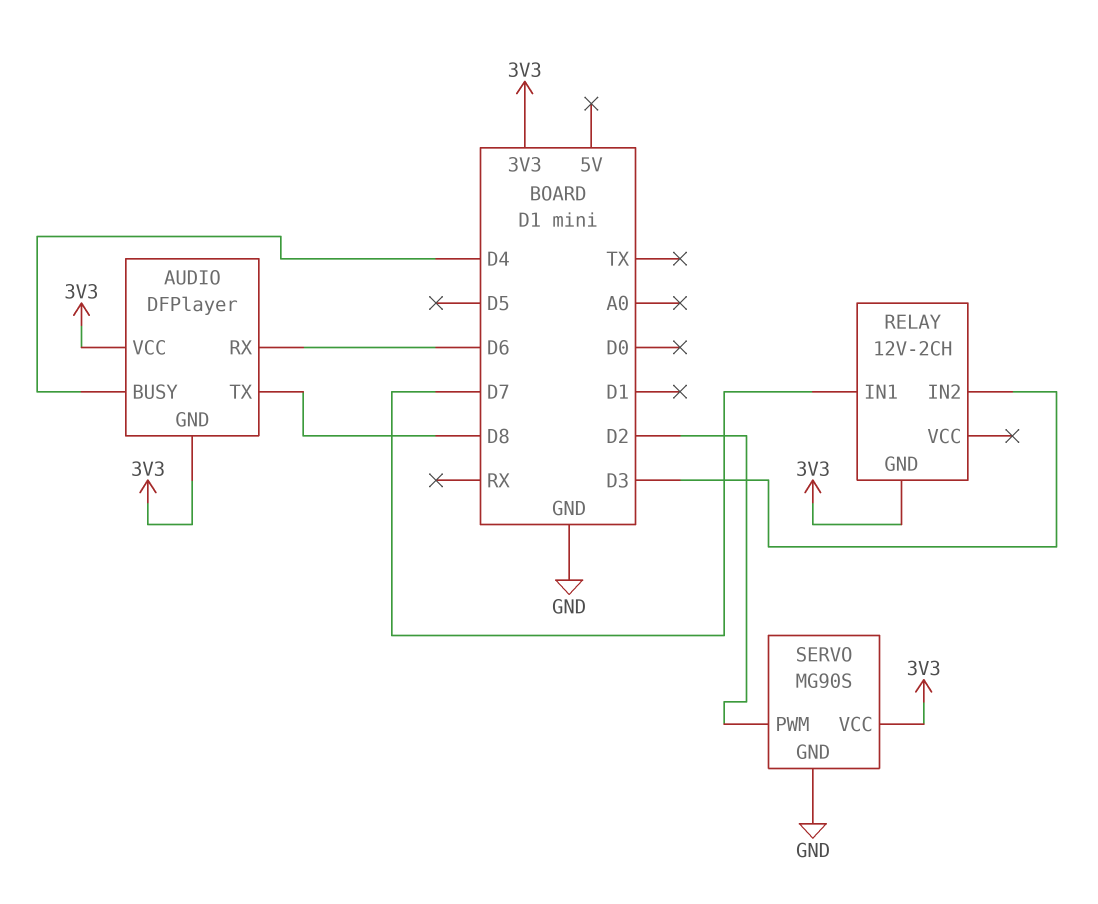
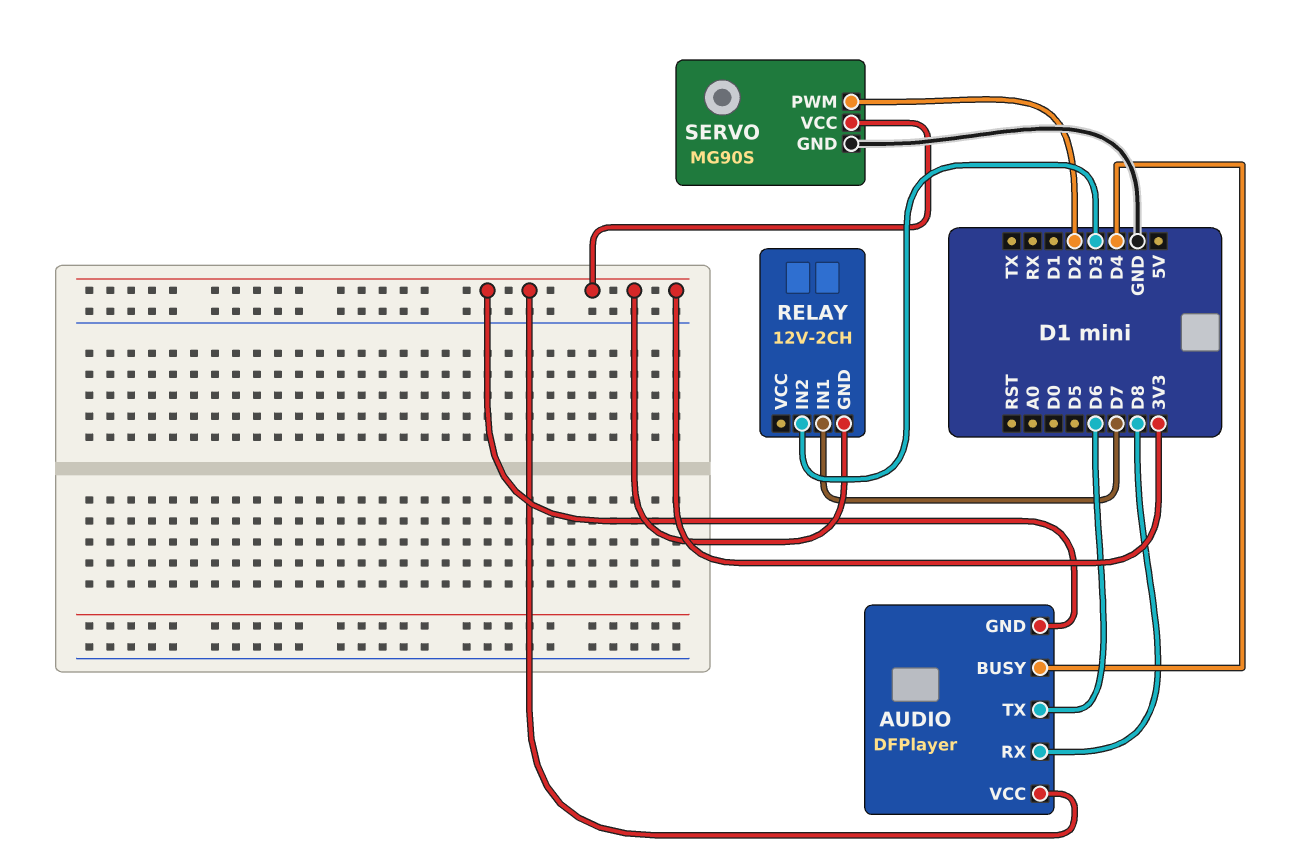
AUDIO pin RX: D6 -> D8
AUDIO pin TX: D8 -> D6

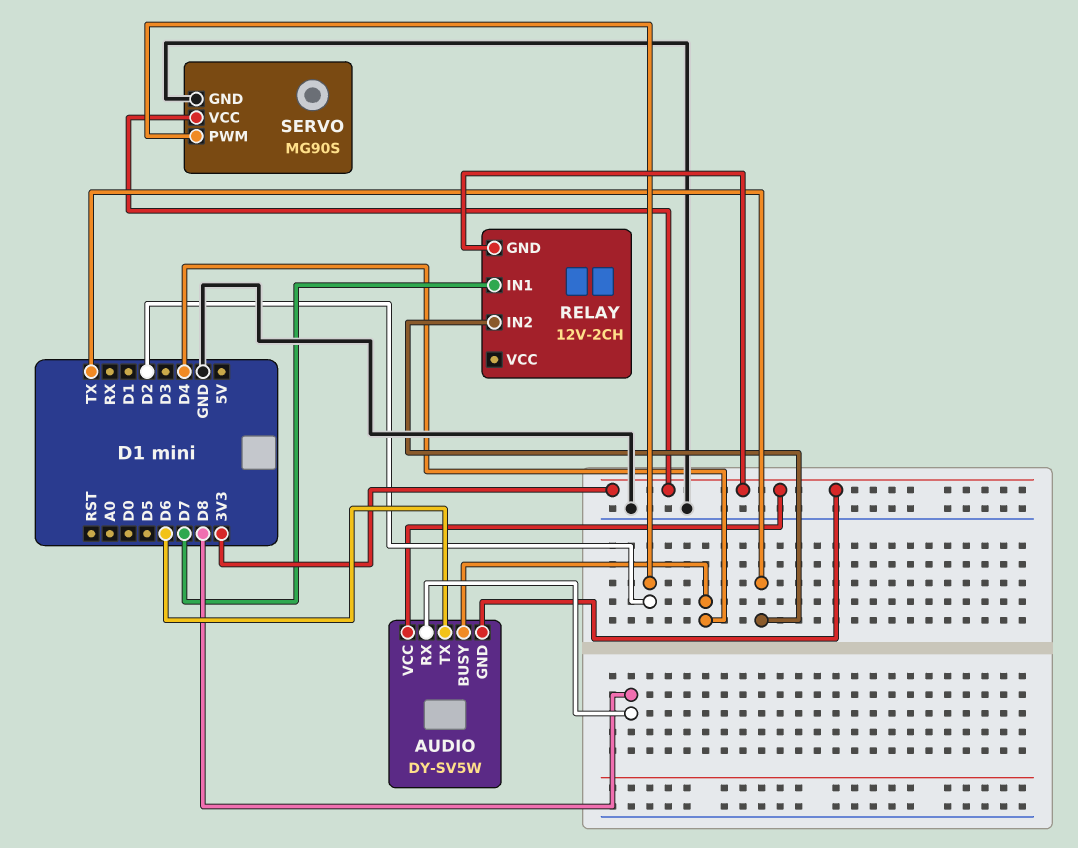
AUDIO: DFPlayer -> DY-SV5W
RELAY pin IN2: D3 -> TX

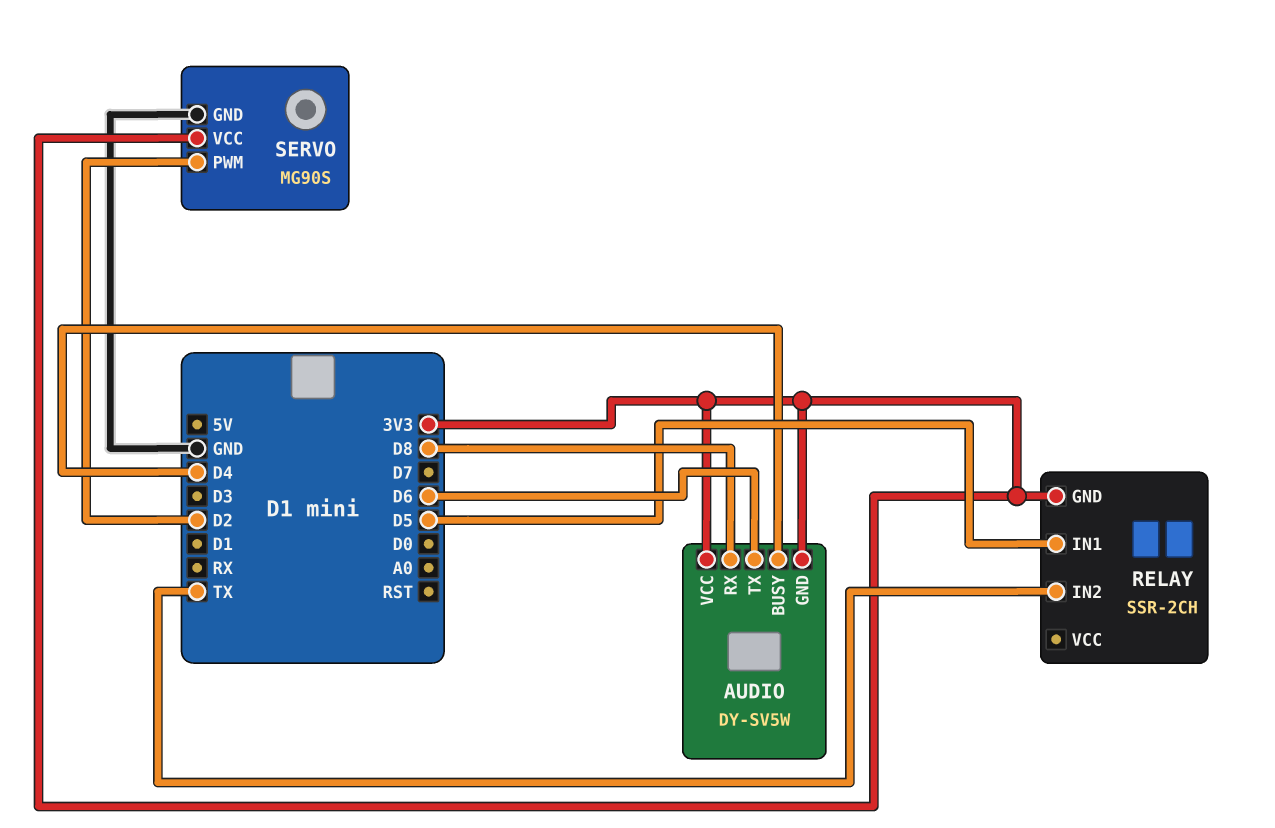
RELAY: 12V-2CH -> SSR-2CH
RELAY pin IN1: D7 -> D5

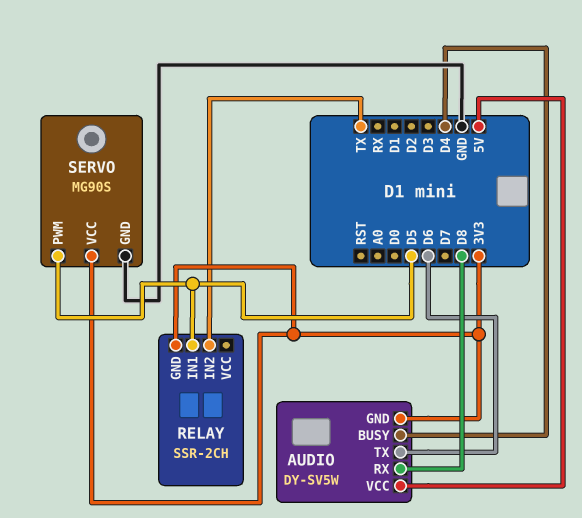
AUDIO pin VCC: 3V3 -> 5V
SERVO pin PWM: D2 -> D5

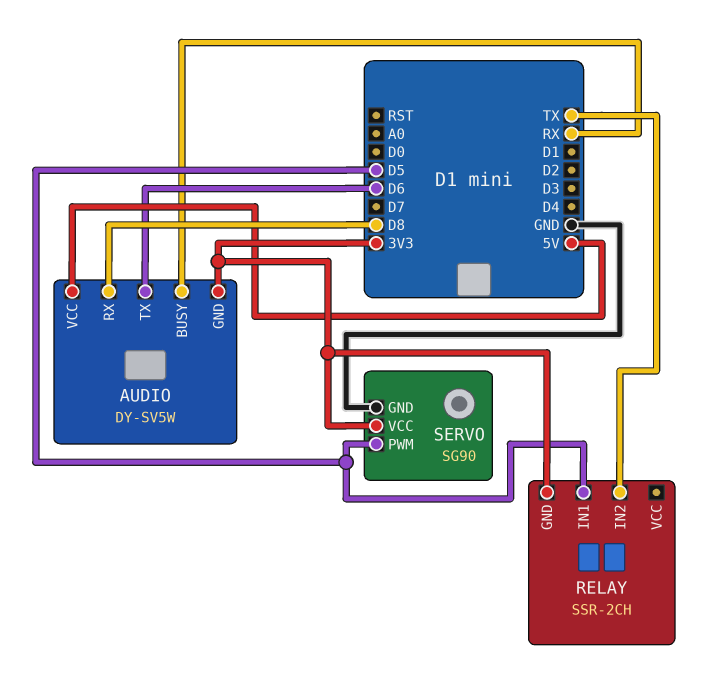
AUDIO pin BUSY: D4 -> RX
SERVO: MG90S -> SG90

